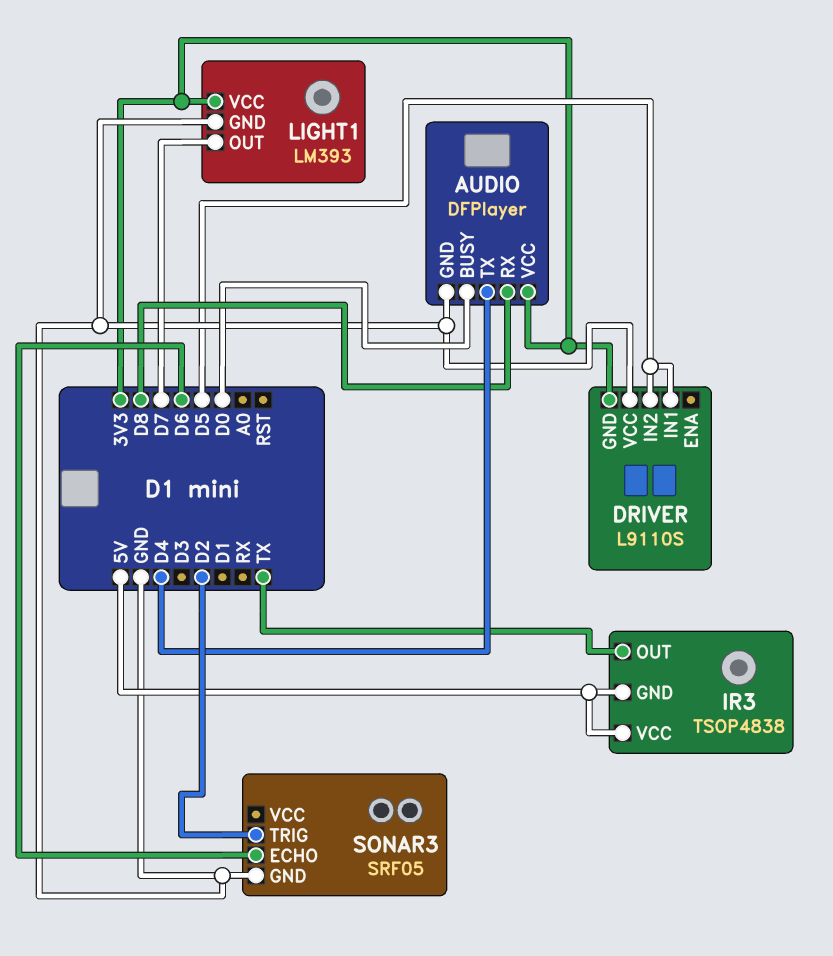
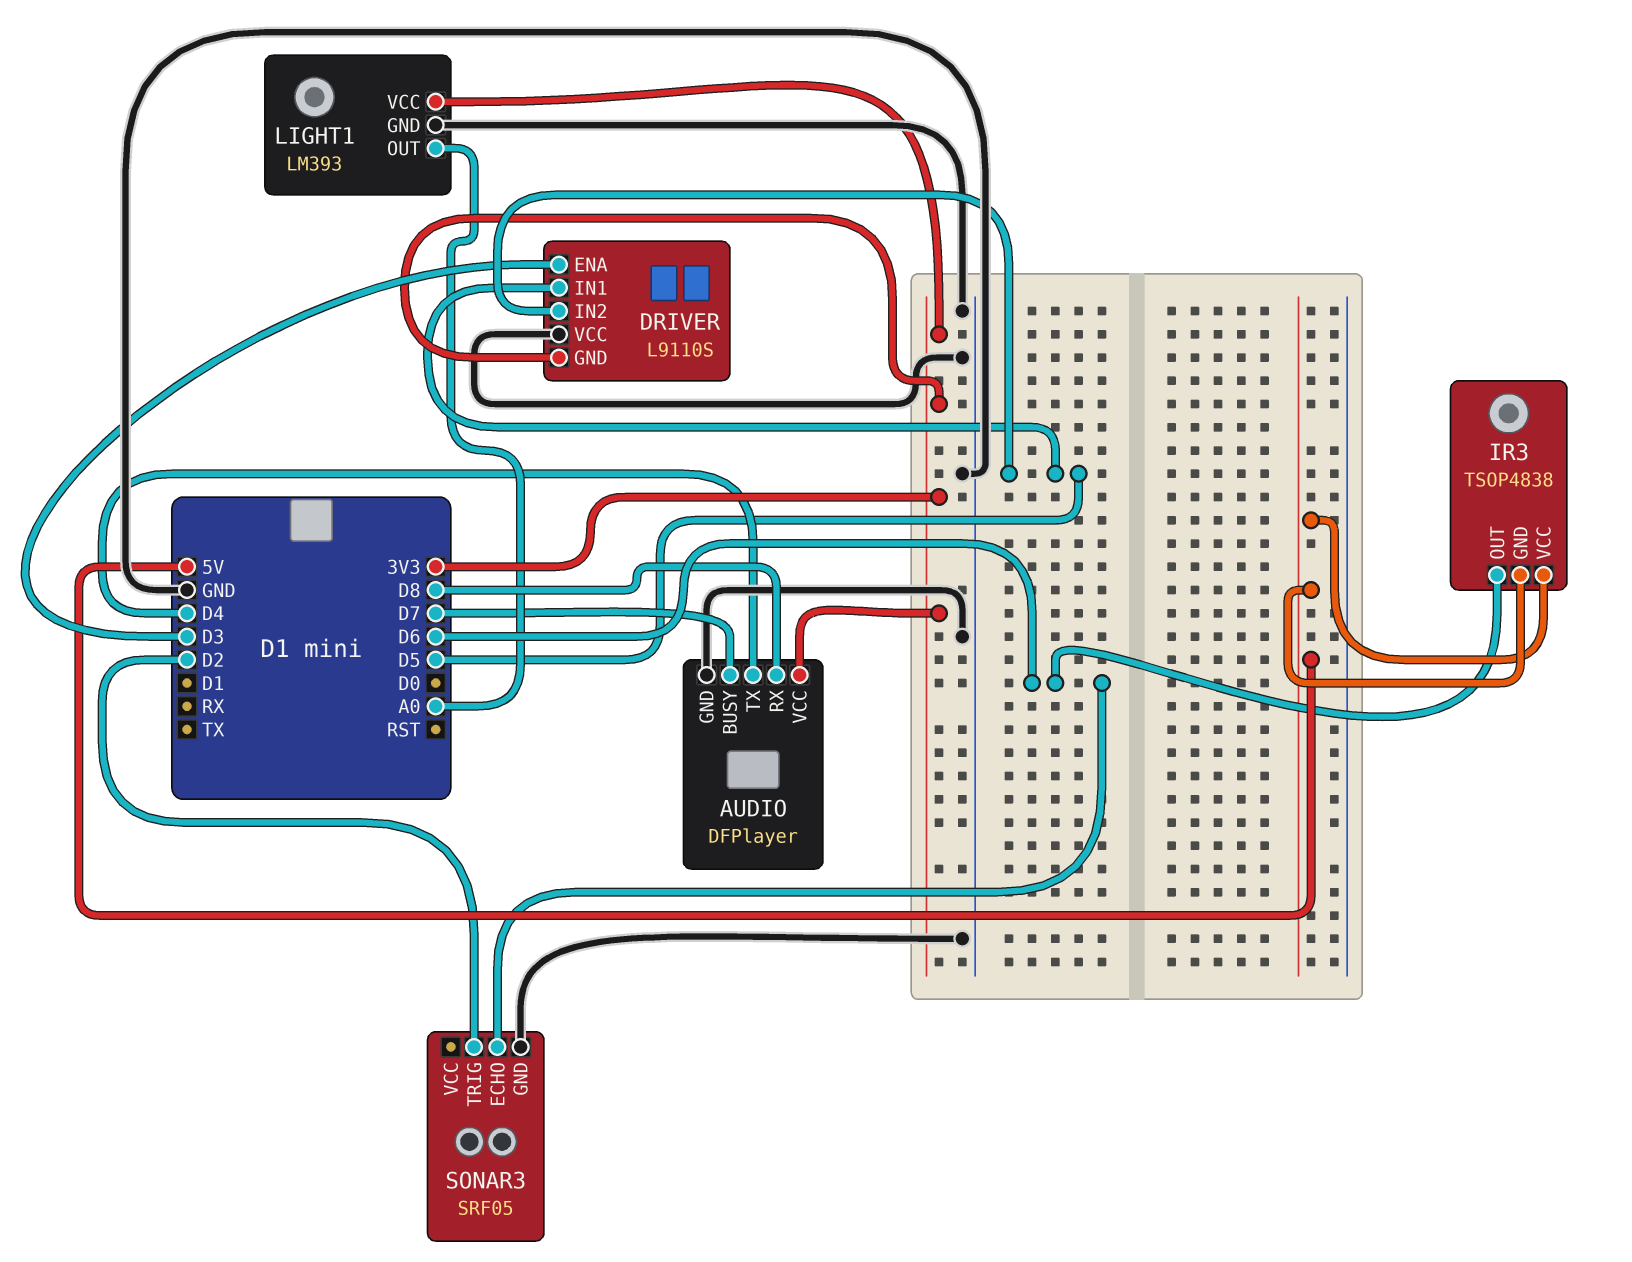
AUDIO pin BUSY: D0 -> D7
DRIVER pin ENA: none -> D3
IR3 pin OUT: TX -> D6
LIGHT1 pin OUT: D7 -> A0

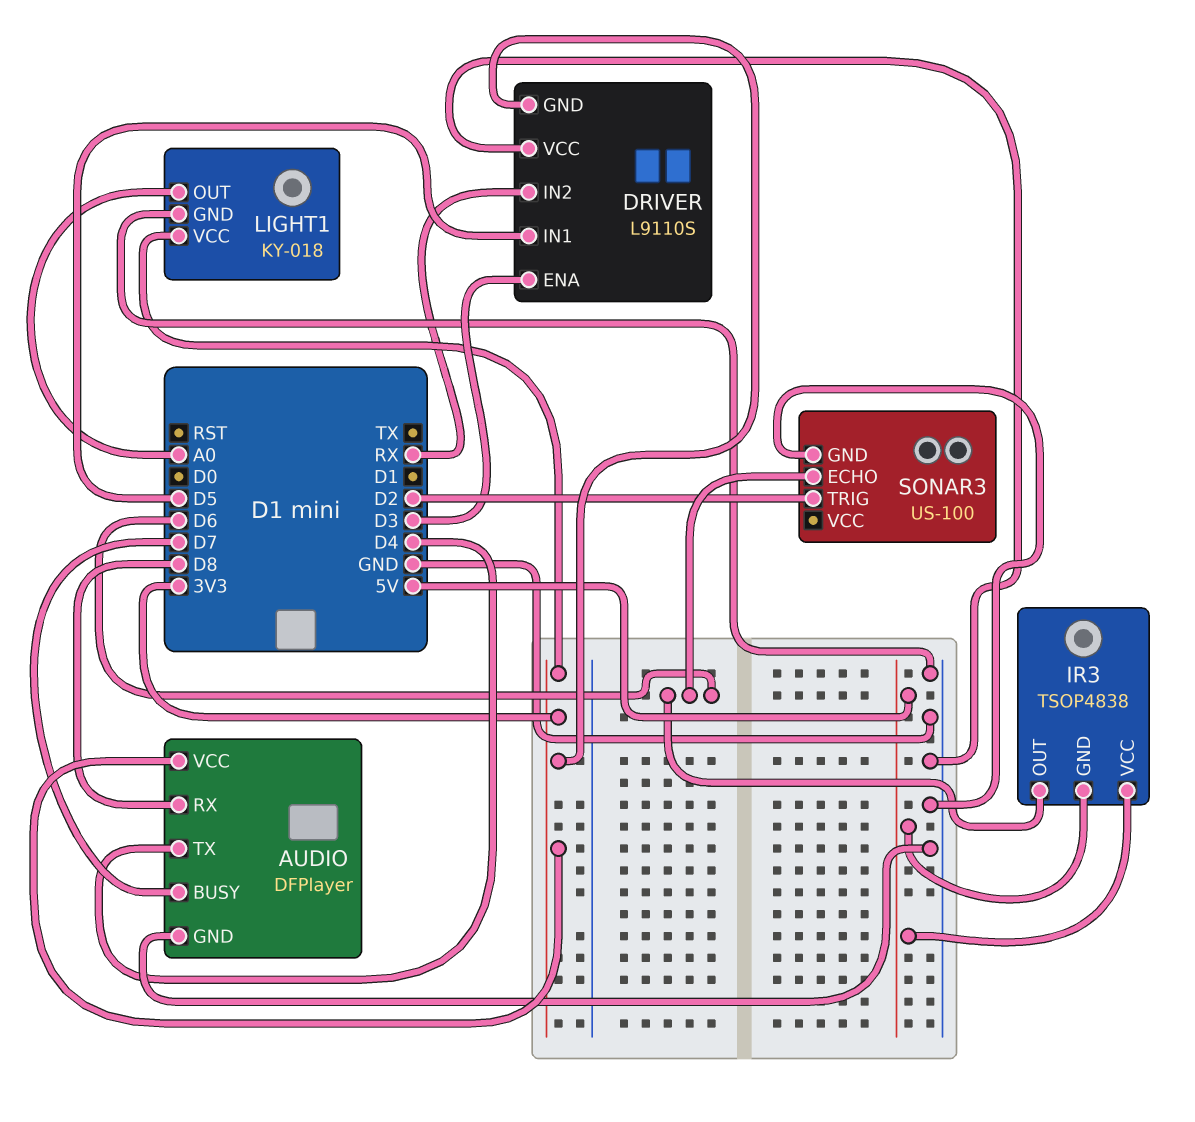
DRIVER pin IN2: D5 -> RX
LIGHT1: LM393 -> KY-018
SONAR3: SRF05 -> US-100

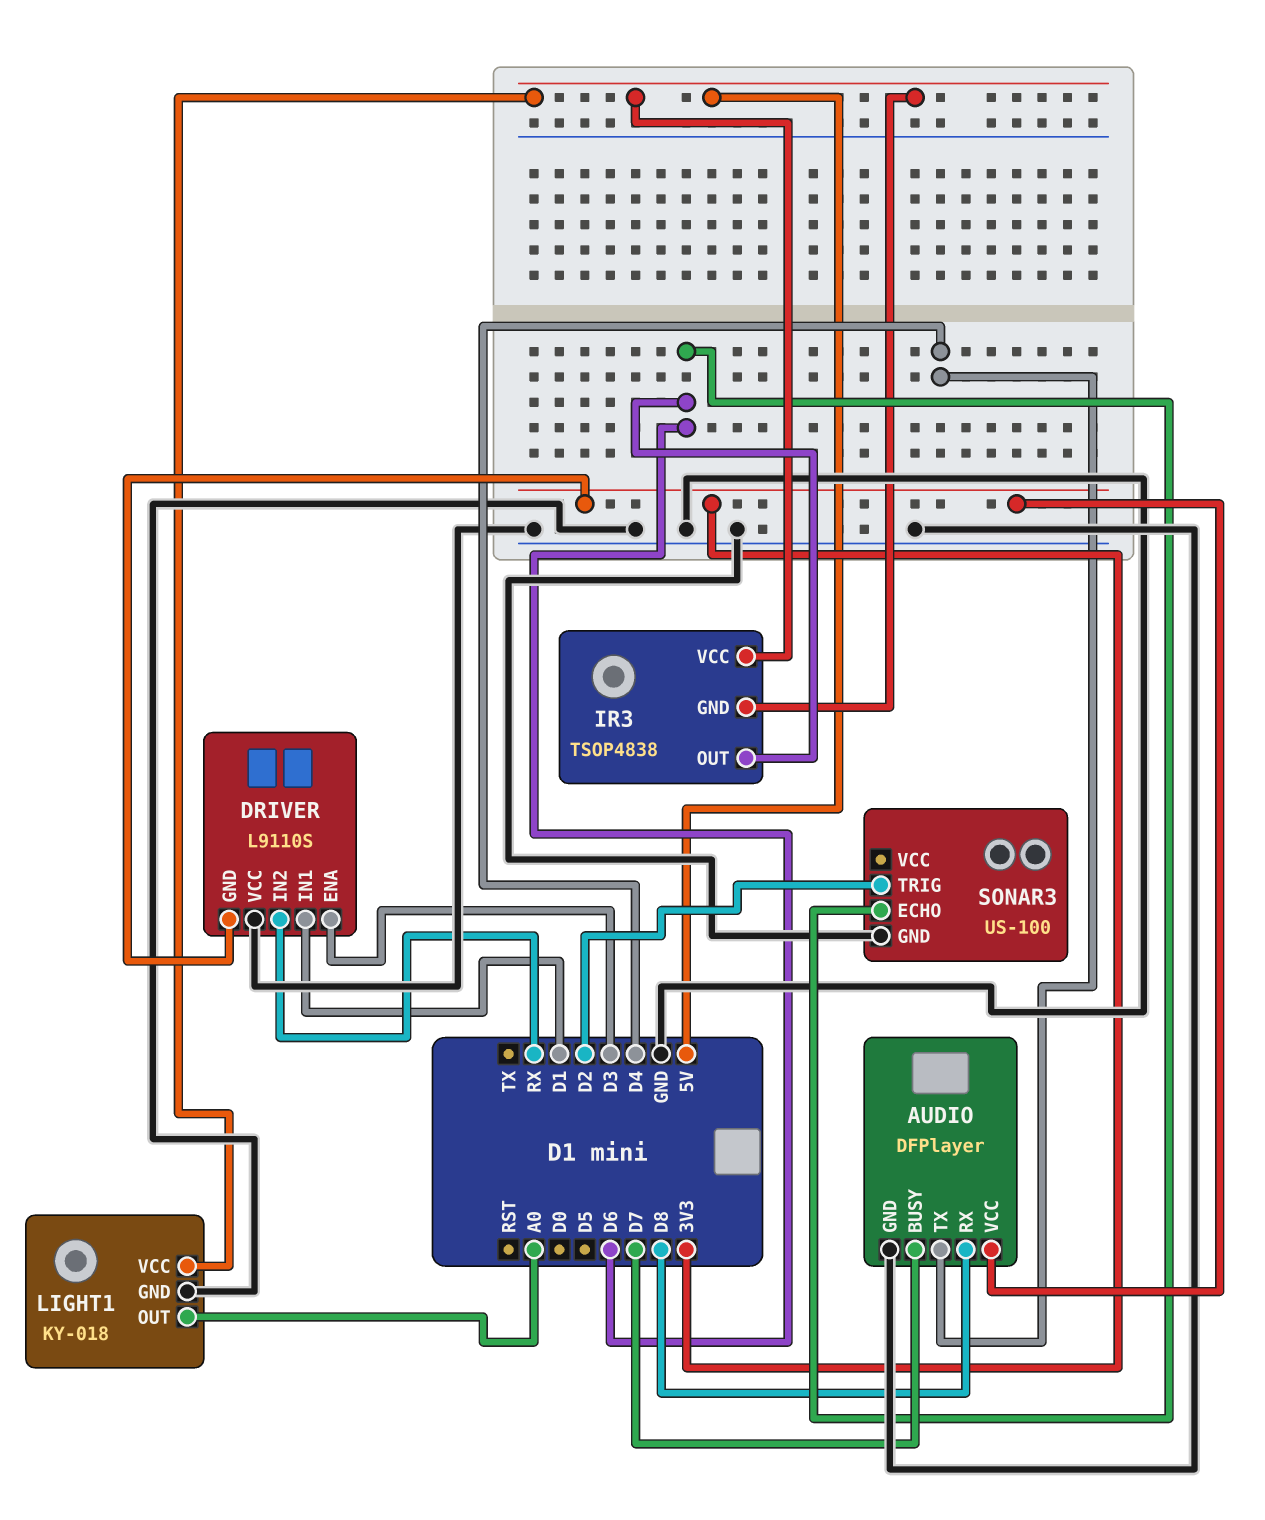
DRIVER pin IN1: D5 -> D1
LIGHT1 pin VCC: 3V3 -> 5V

